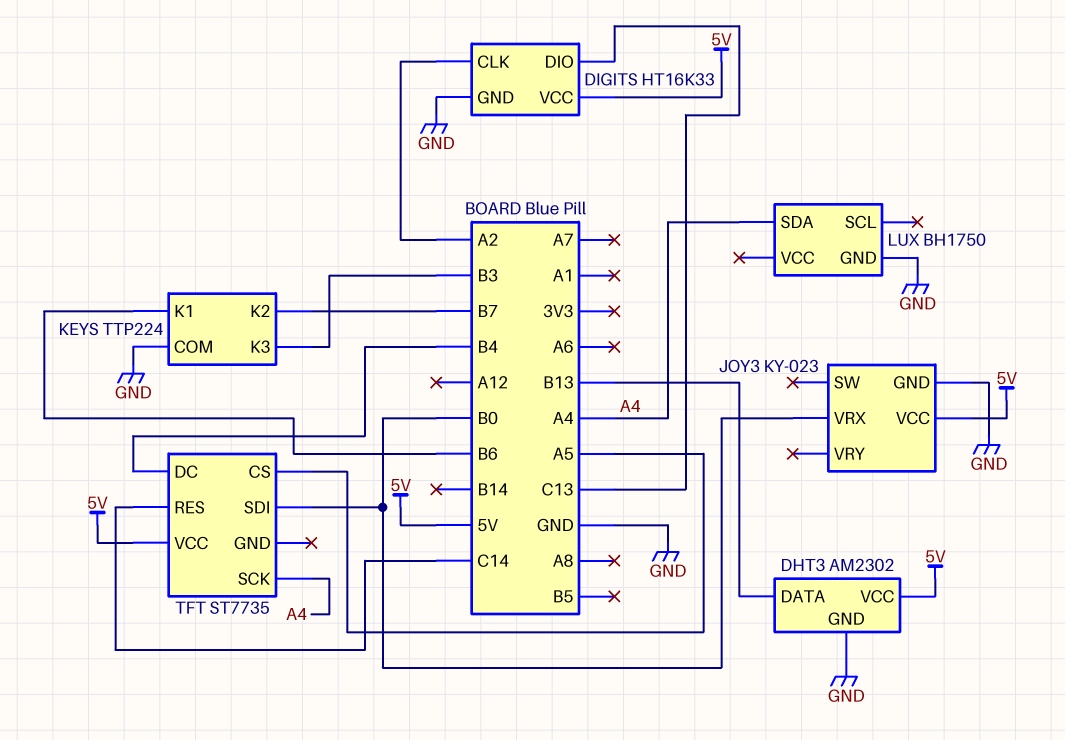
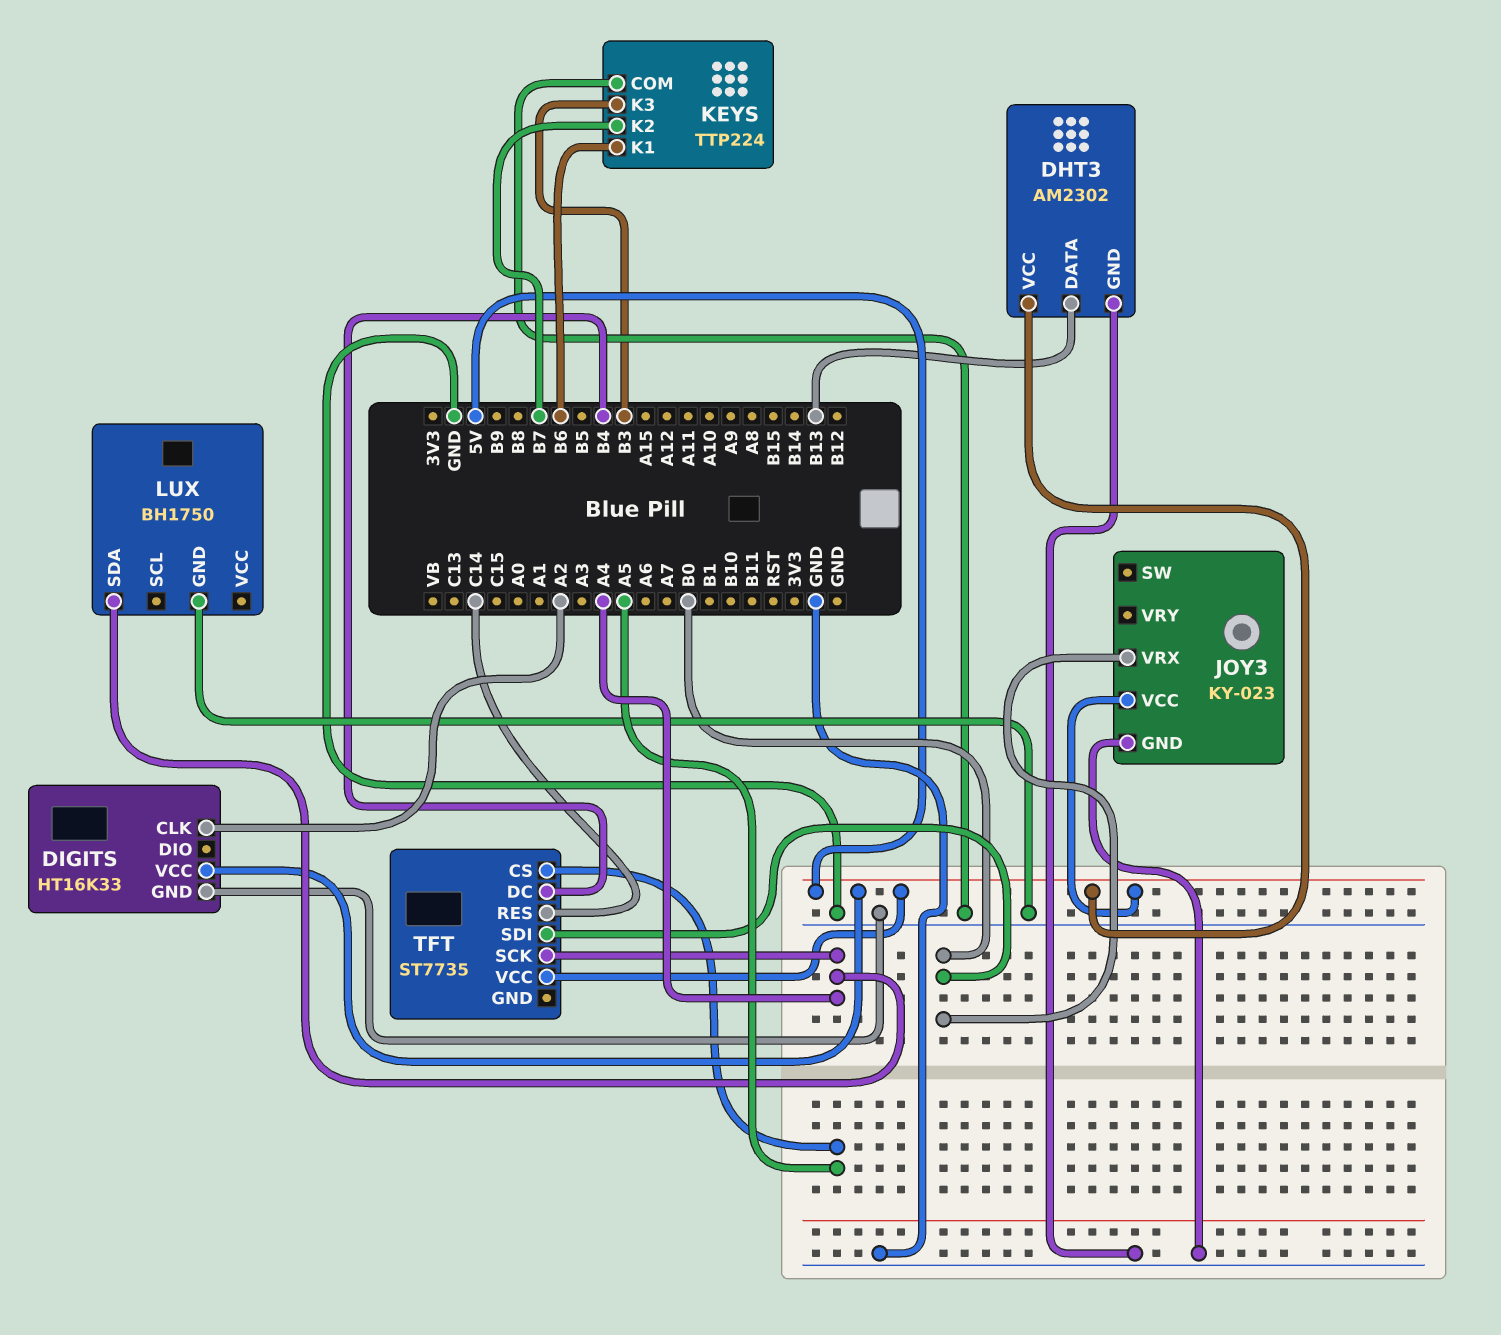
DIGITS pin DIO: C13 -> none

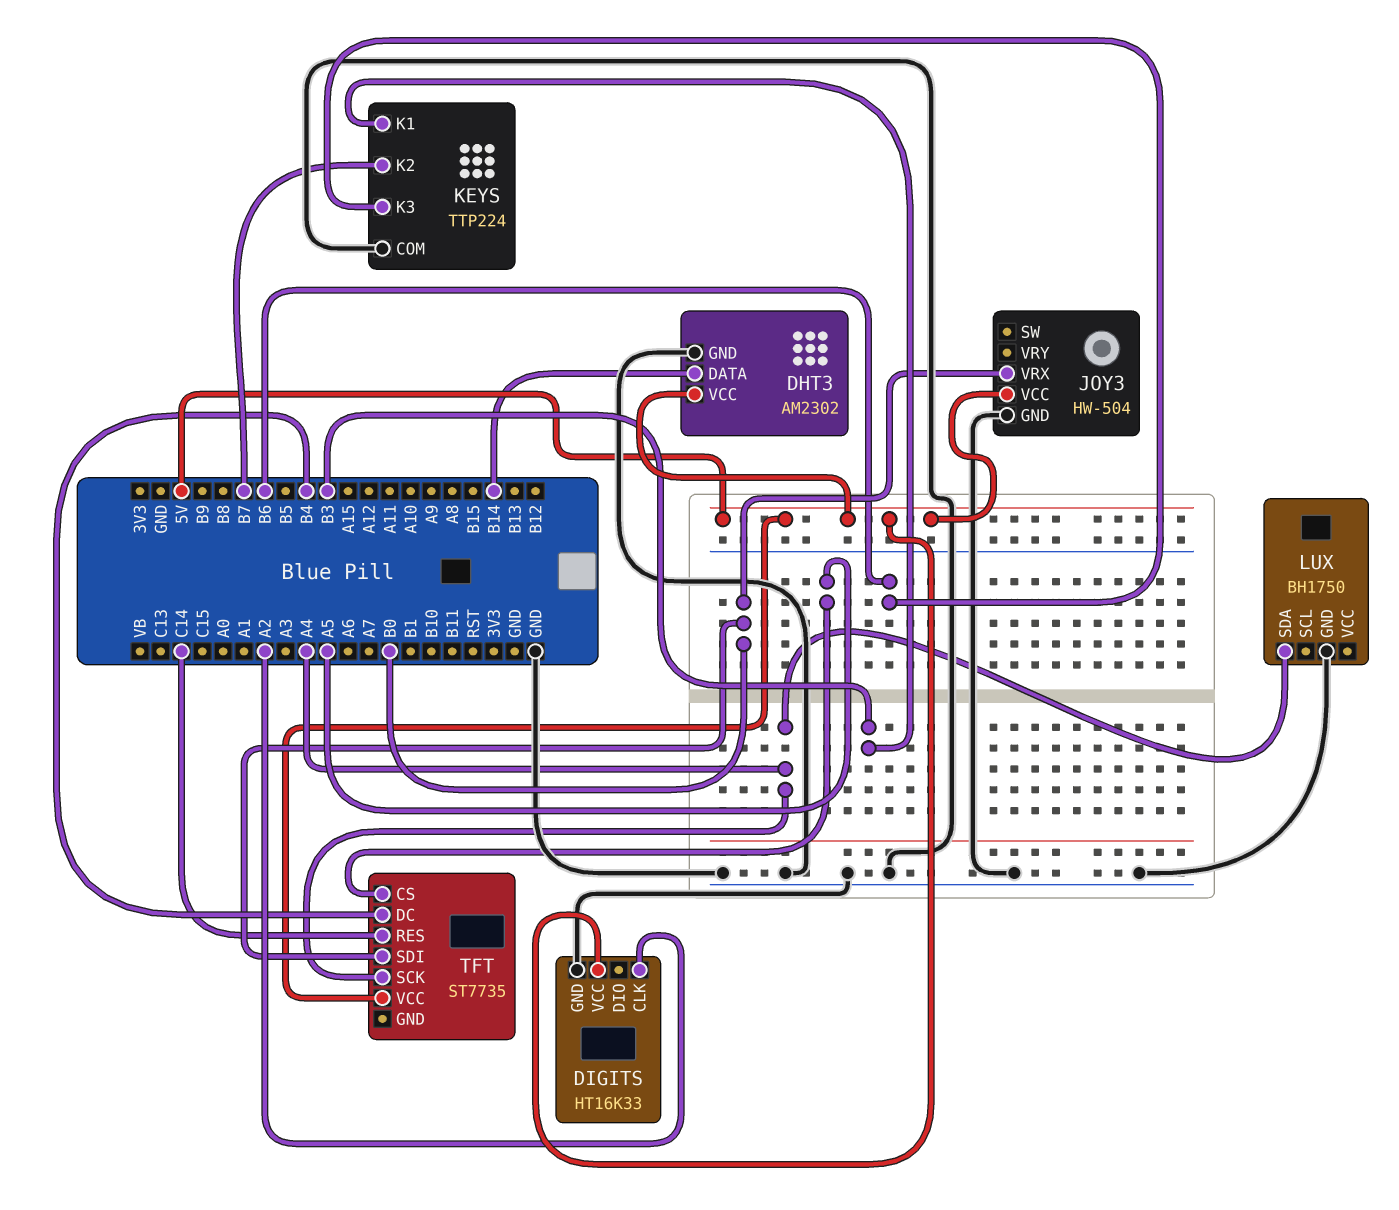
DHT3 pin DATA: B13 -> B14
JOY3: KY-023 -> HW-504
KEYS pin K1: B6 -> B3
KEYS pin K3: B3 -> B6

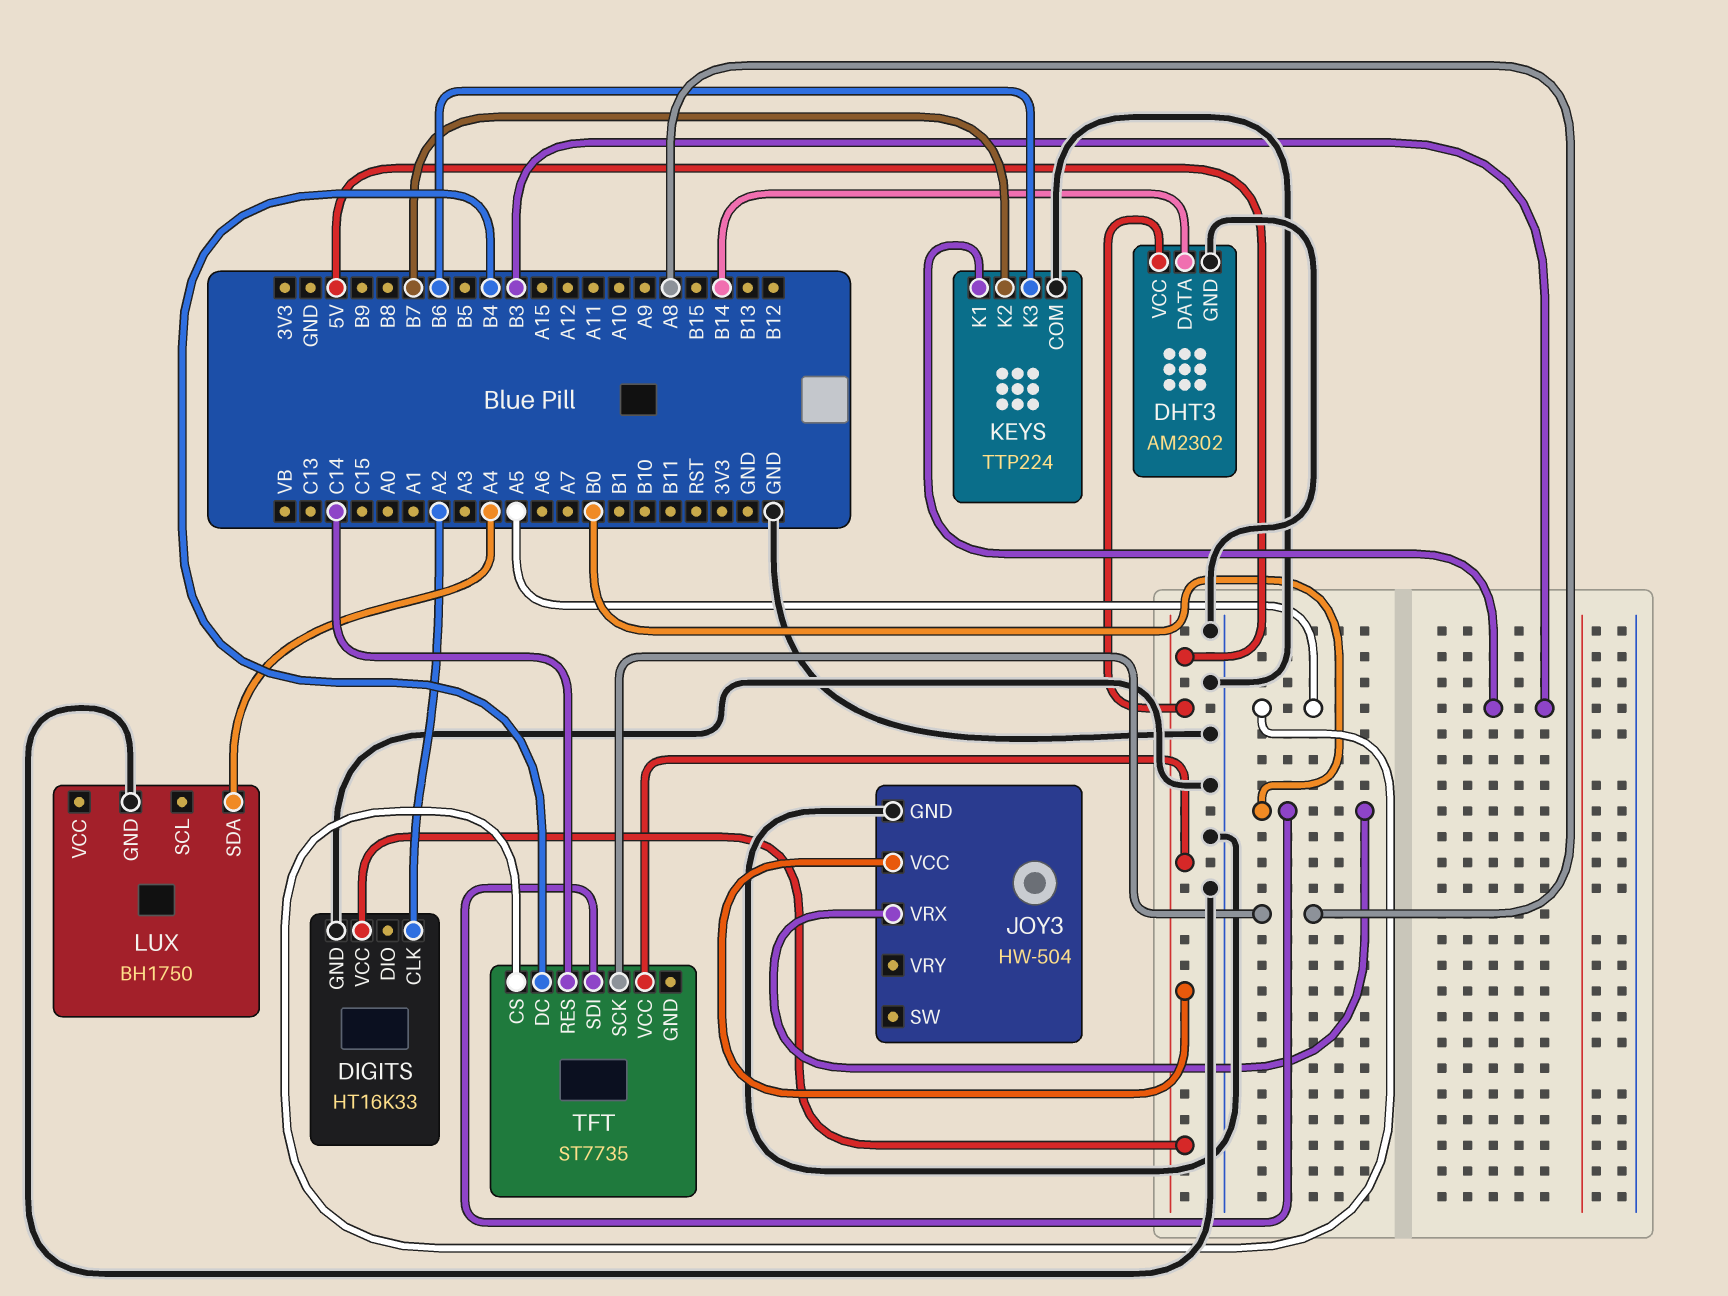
TFT pin SCK: A4 -> A8

